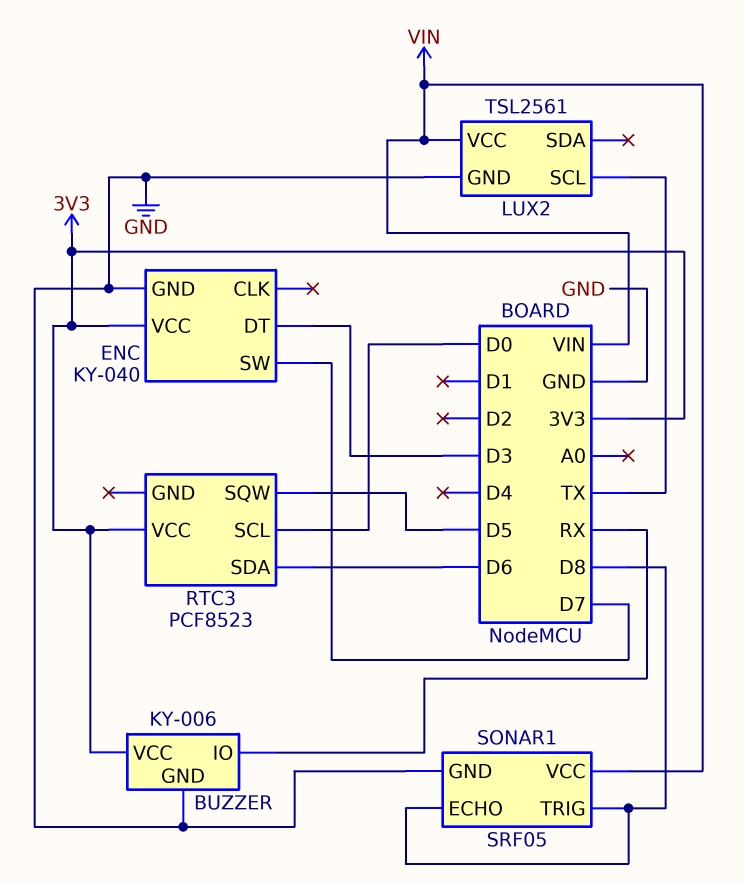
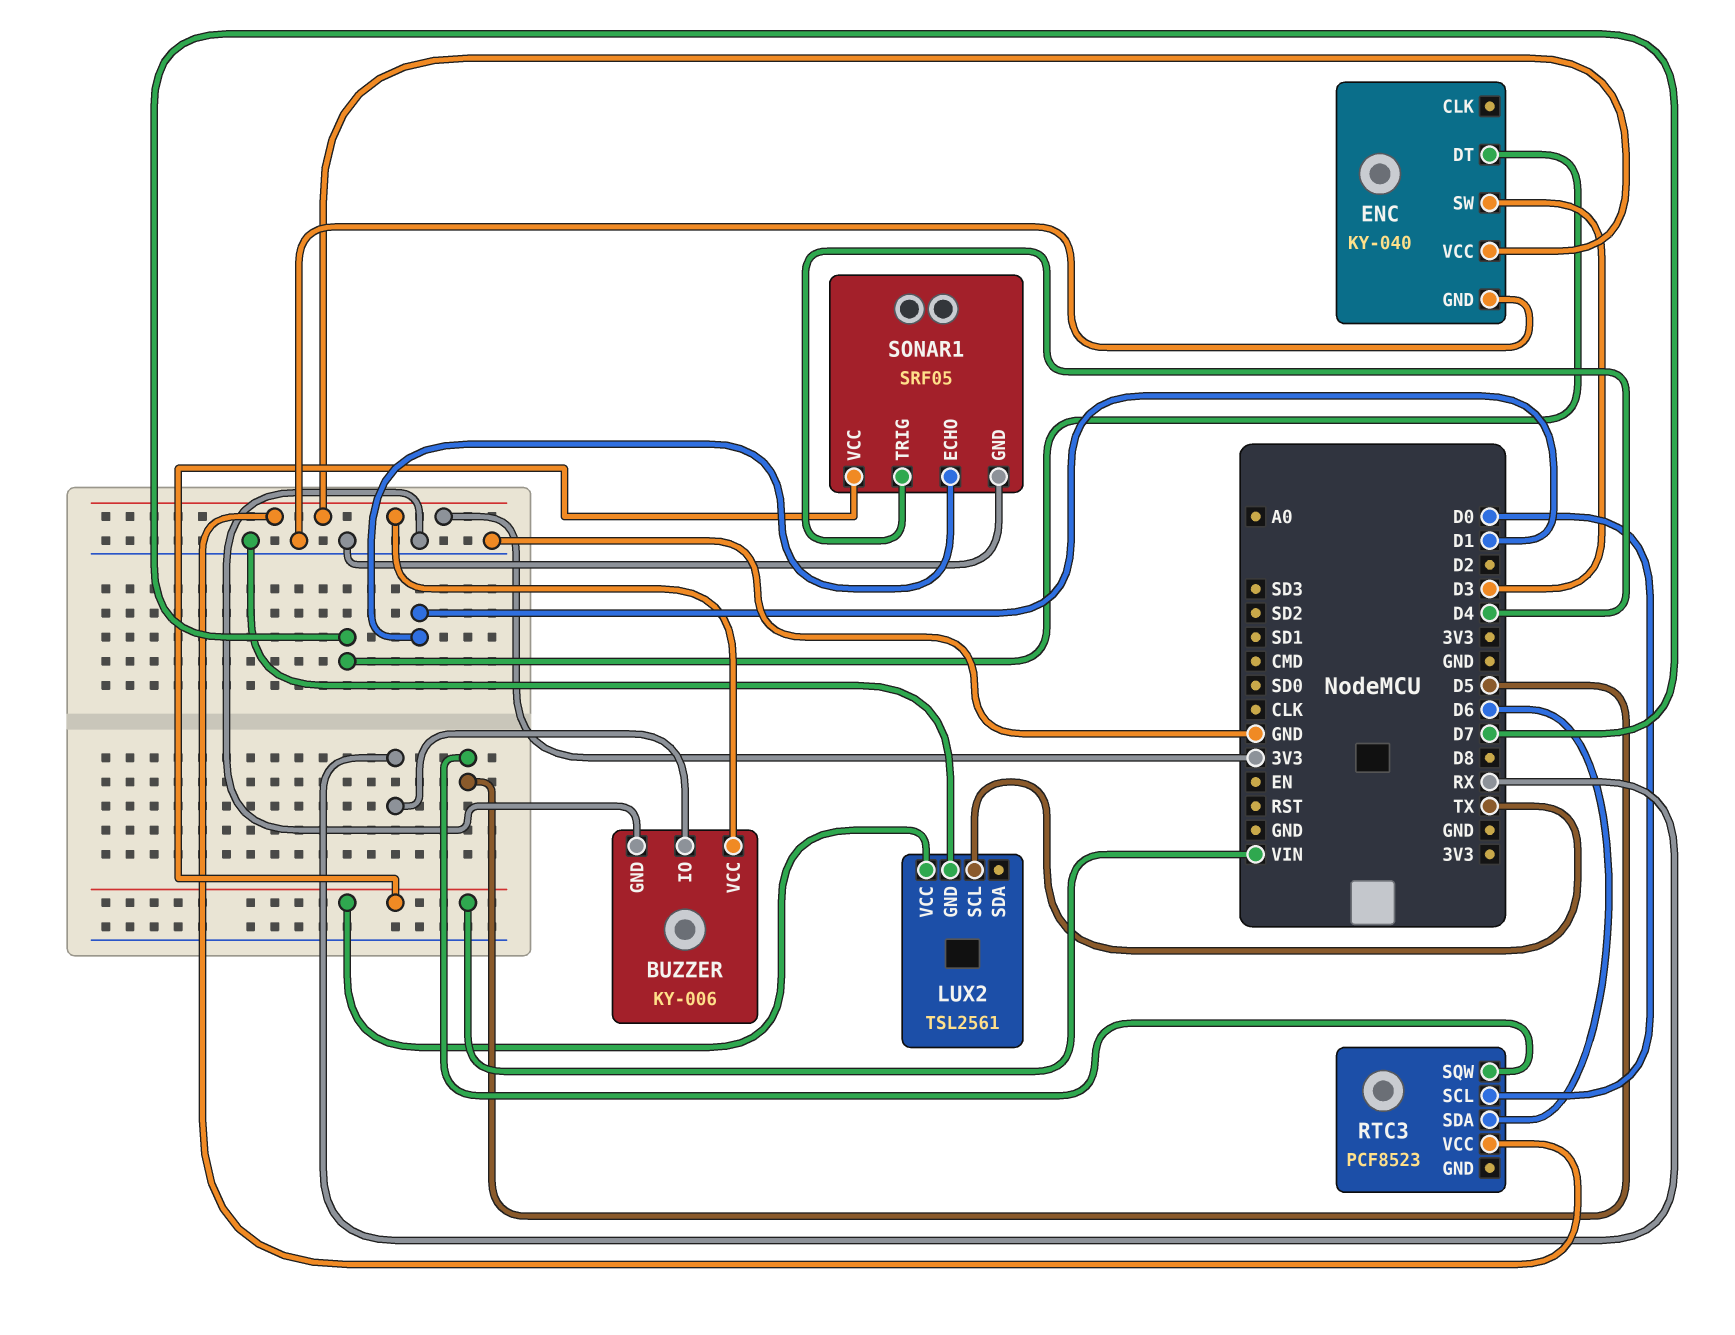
ENC pin DT: D3 -> D7
ENC pin SW: D7 -> D3
SONAR1 pin ECHO: D8 -> D1
SONAR1 pin TRIG: D8 -> D4

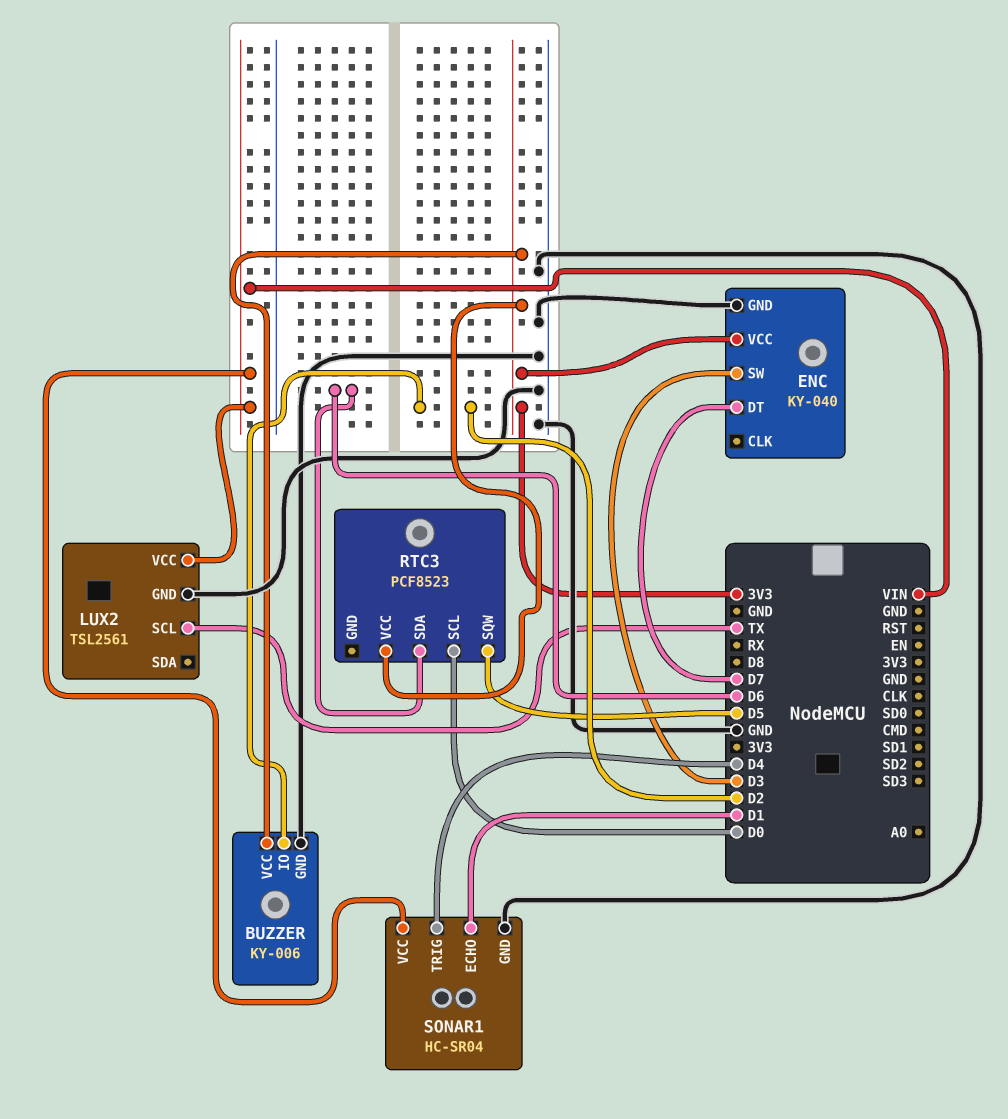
BUZZER pin IO: RX -> D2
SONAR1: SRF05 -> HC-SR04

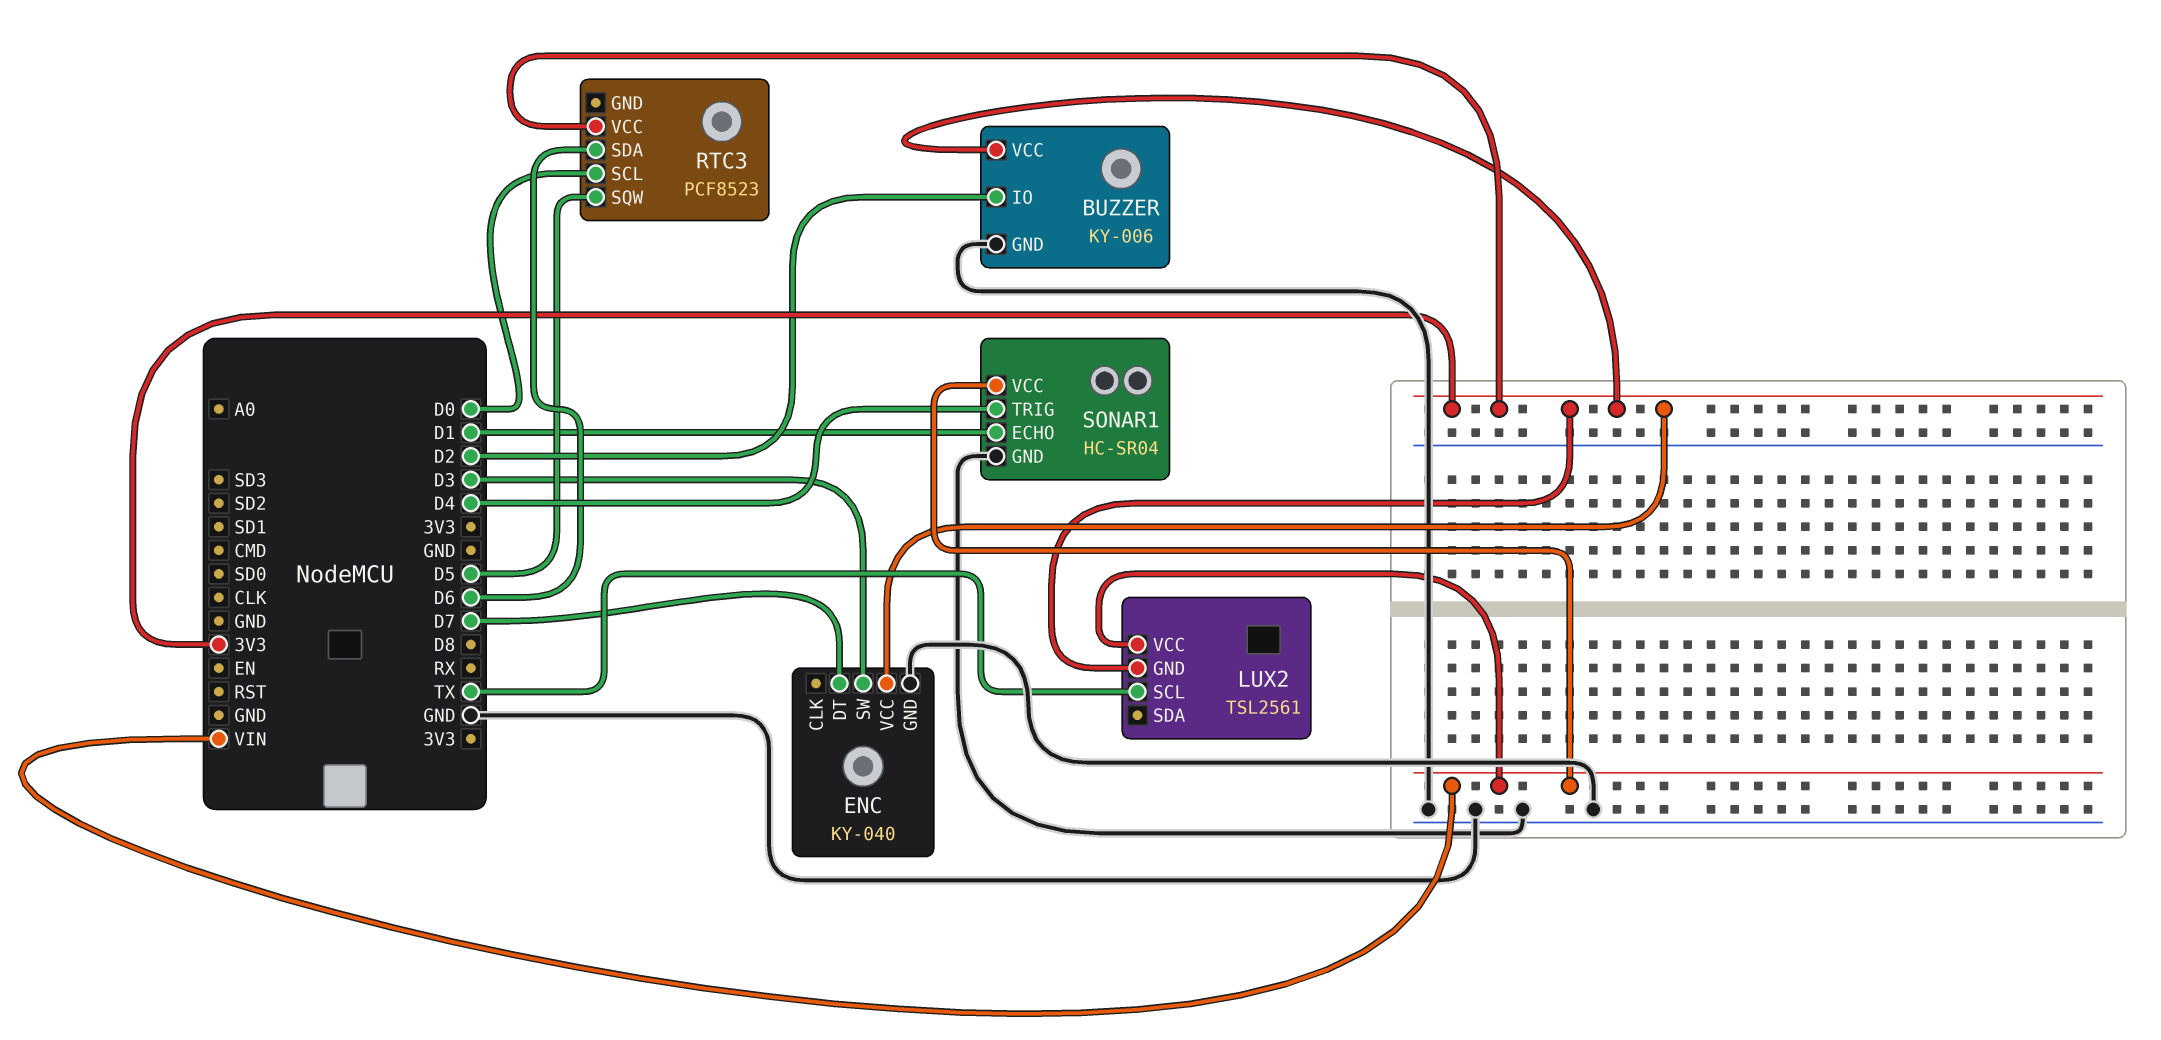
LUX2 pin GND: GND -> 3V3

